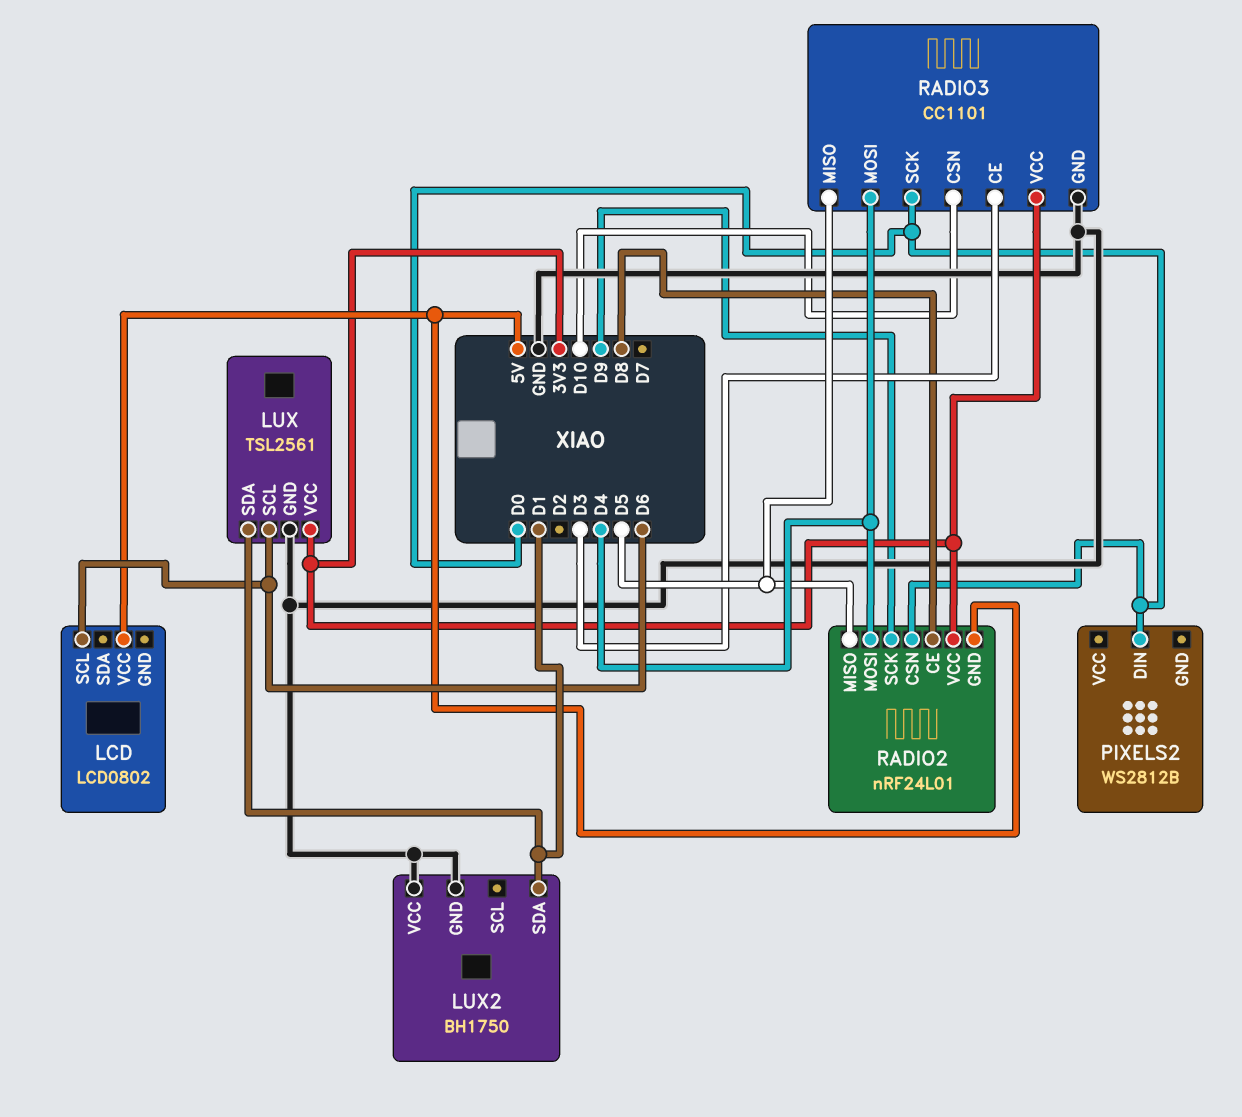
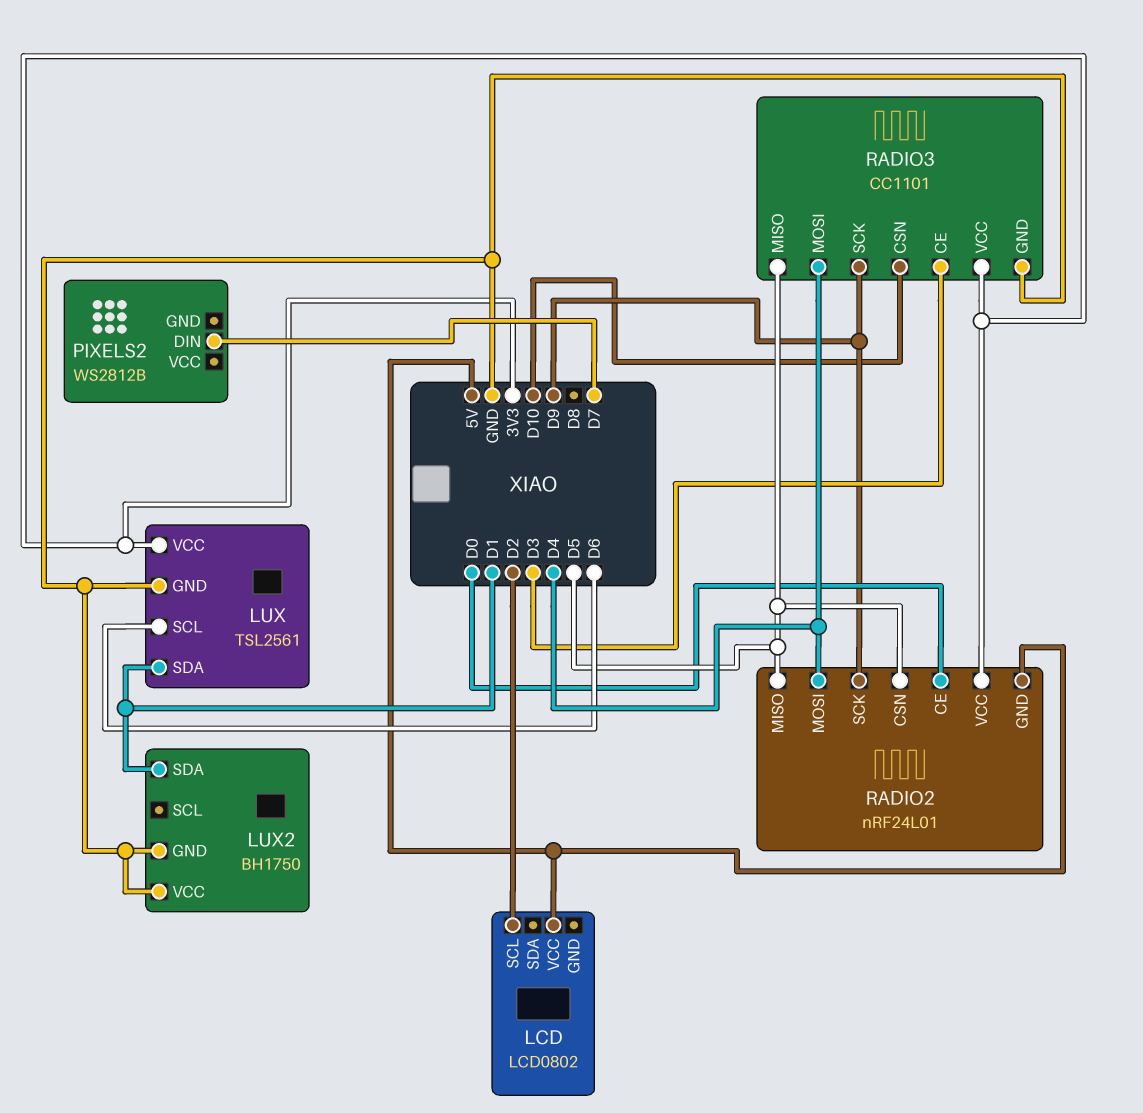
LCD pin SCL: D6 -> D2
PIXELS2 pin DIN: D0 -> D7
RADIO2 pin CE: D8 -> D0
RADIO2 pin CSN: D0 -> D5
RADIO3 pin SCK: D0 -> D9

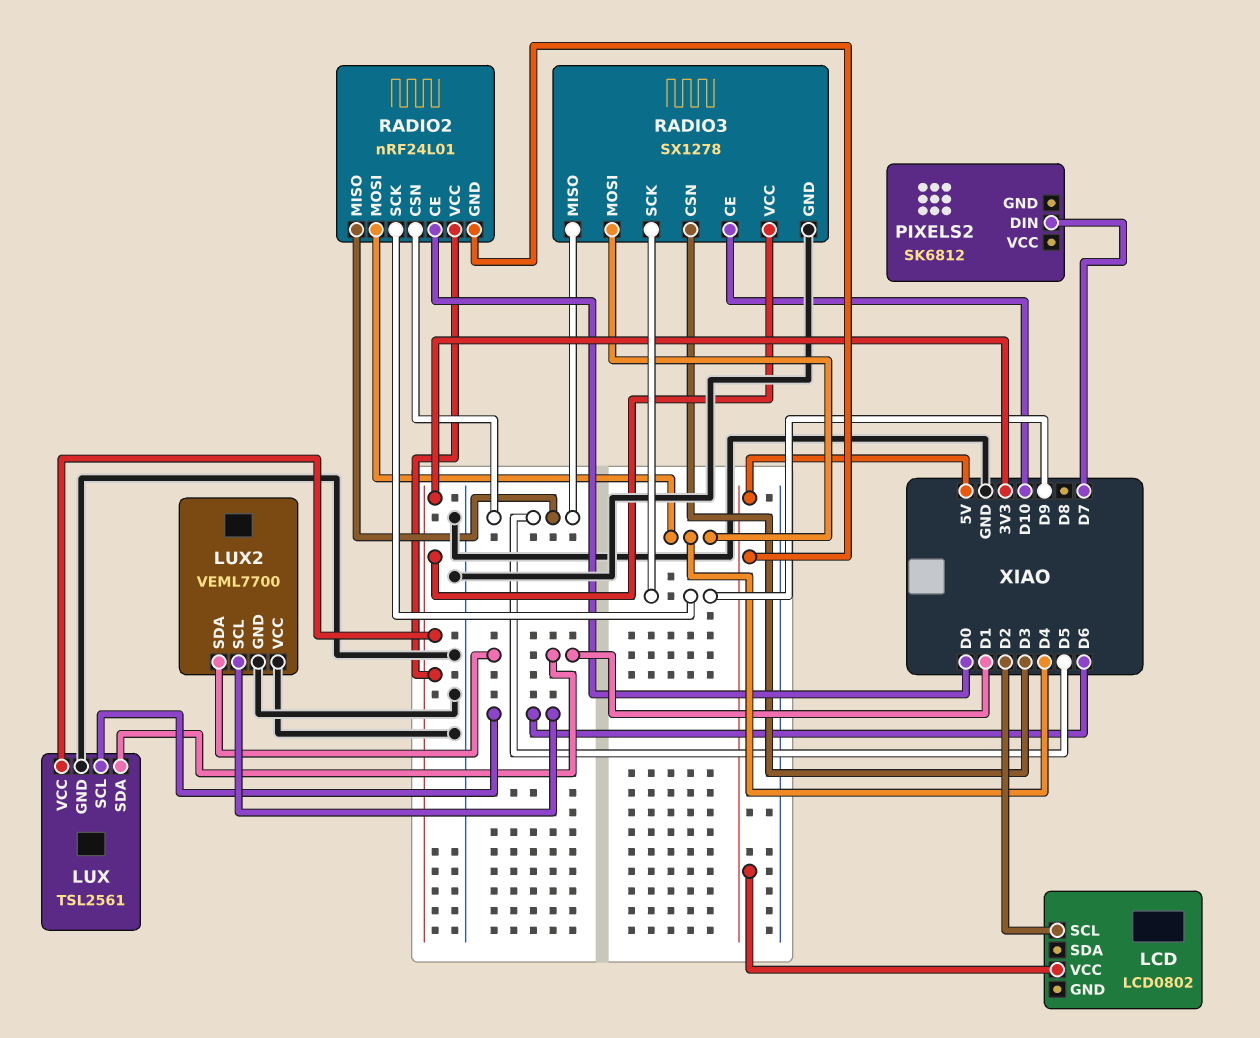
LUX2: BH1750 -> VEML7700
LUX2 pin SCL: none -> D6
PIXELS2: WS2812B -> SK6812
RADIO3: CC1101 -> SX1278
RADIO3 pin CE: D3 -> D10
RADIO3 pin CSN: D10 -> D3

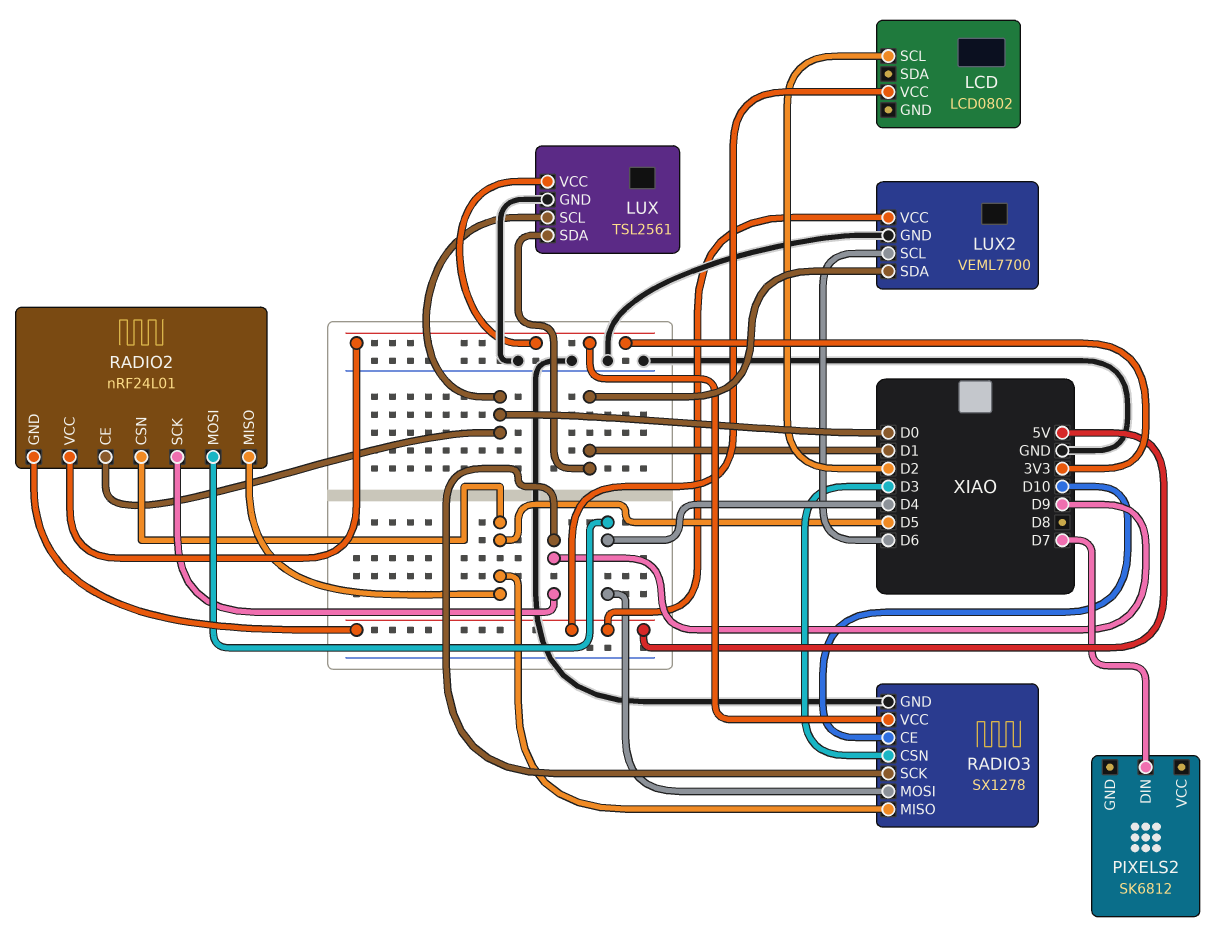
LUX pin SCL: D6 -> D0
LUX2 pin VCC: GND -> 5V

